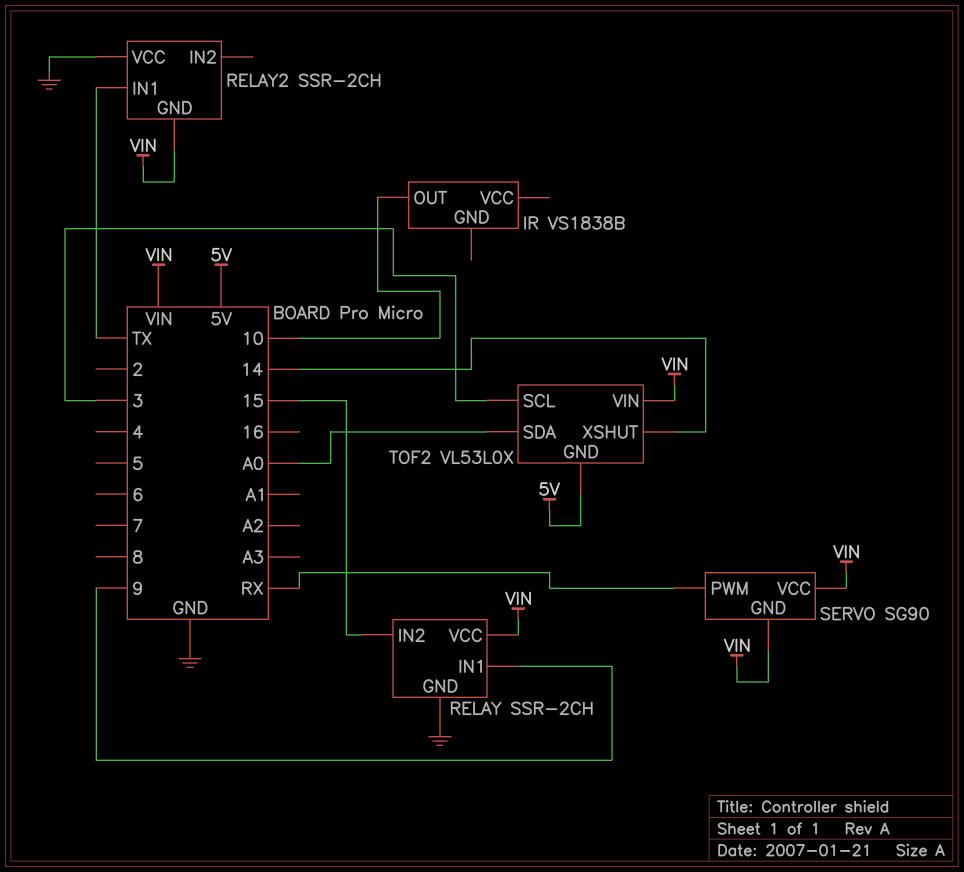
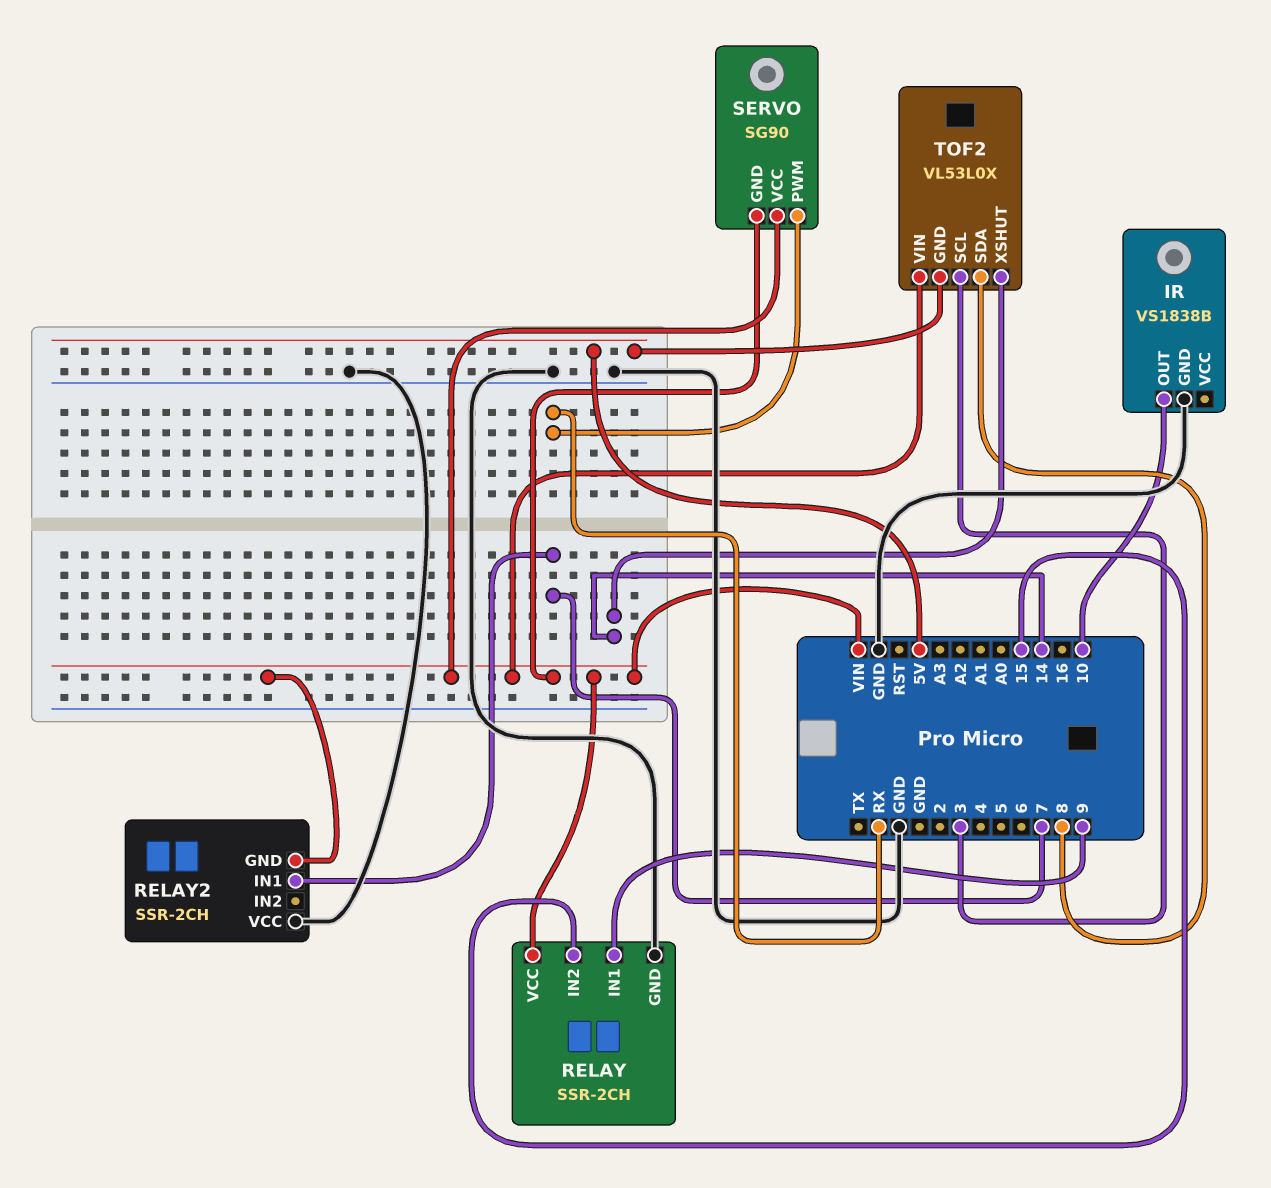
IR pin GND: none -> GND
RELAY2 pin IN1: TX -> 7
TOF2 pin SDA: A0 -> 8

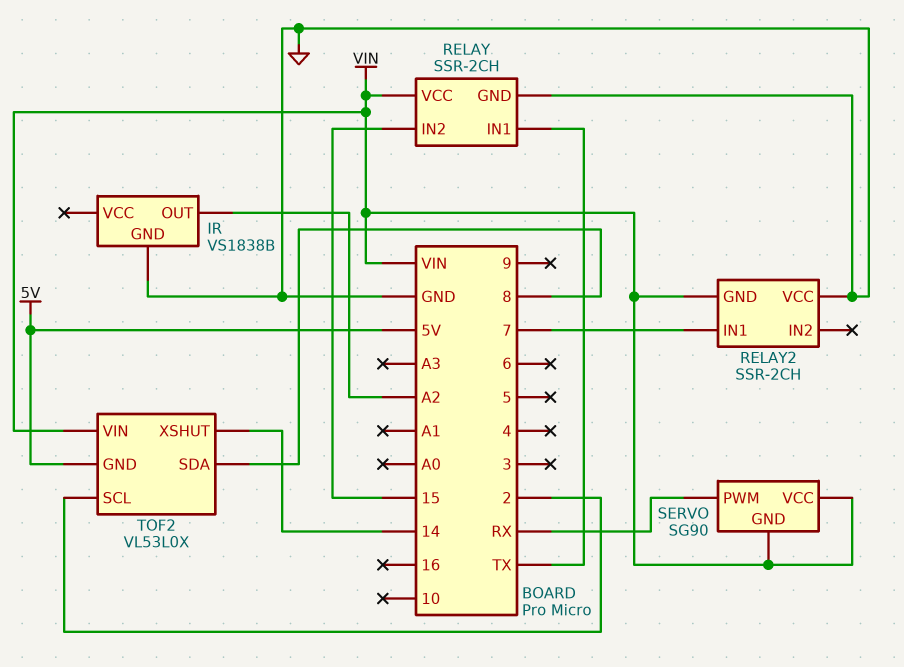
IR pin OUT: 10 -> A2
RELAY pin IN1: 9 -> TX
TOF2 pin SCL: 3 -> 2

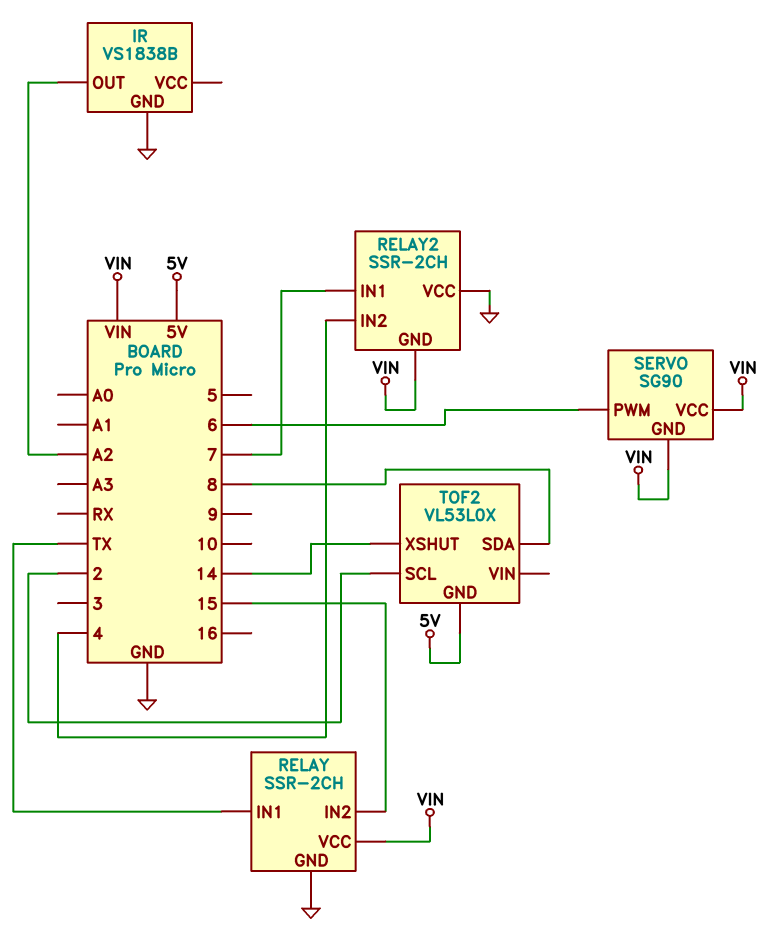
RELAY2 pin IN2: none -> 4
SERVO pin PWM: RX -> 6
TOF2 pin VIN: VIN -> none

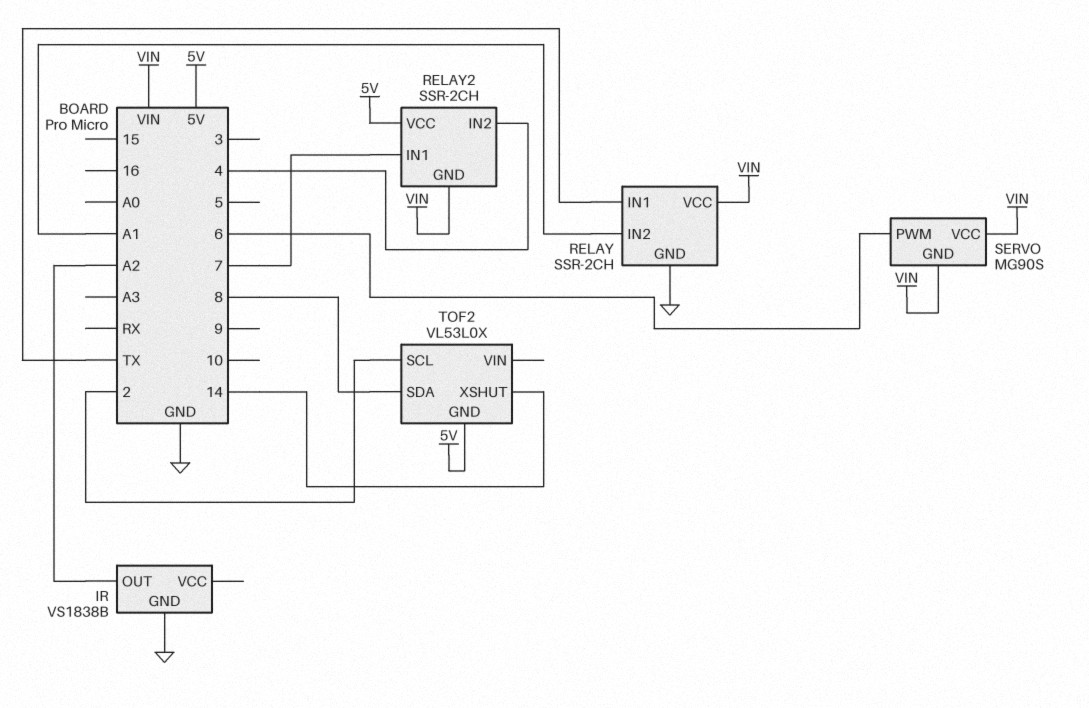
RELAY pin IN2: 15 -> A1
RELAY2 pin VCC: GND -> 5V
SERVO: SG90 -> MG90S

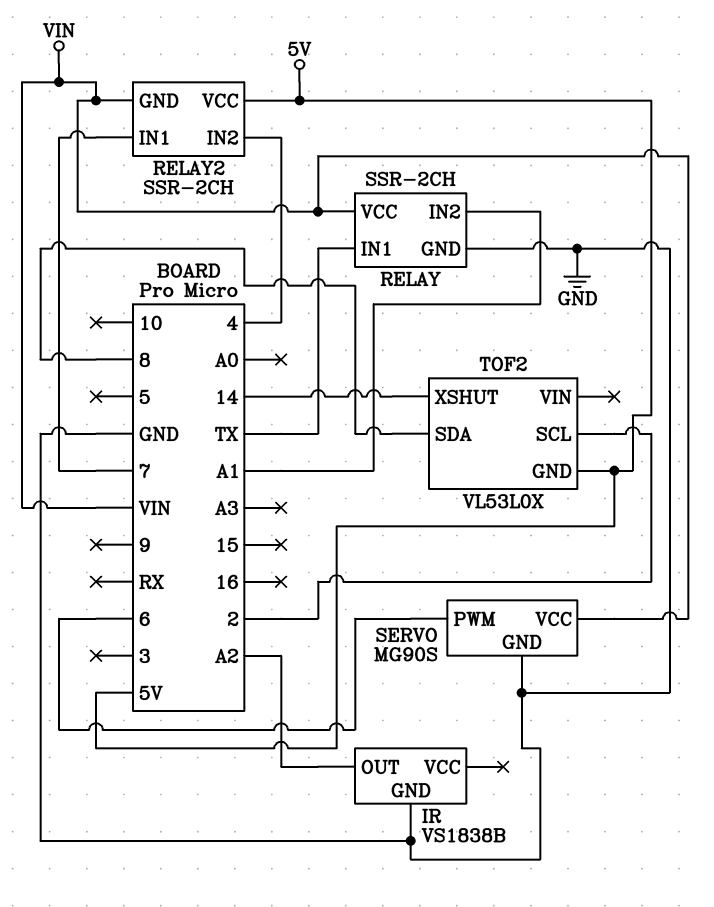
SERVO pin GND: VIN -> GND

